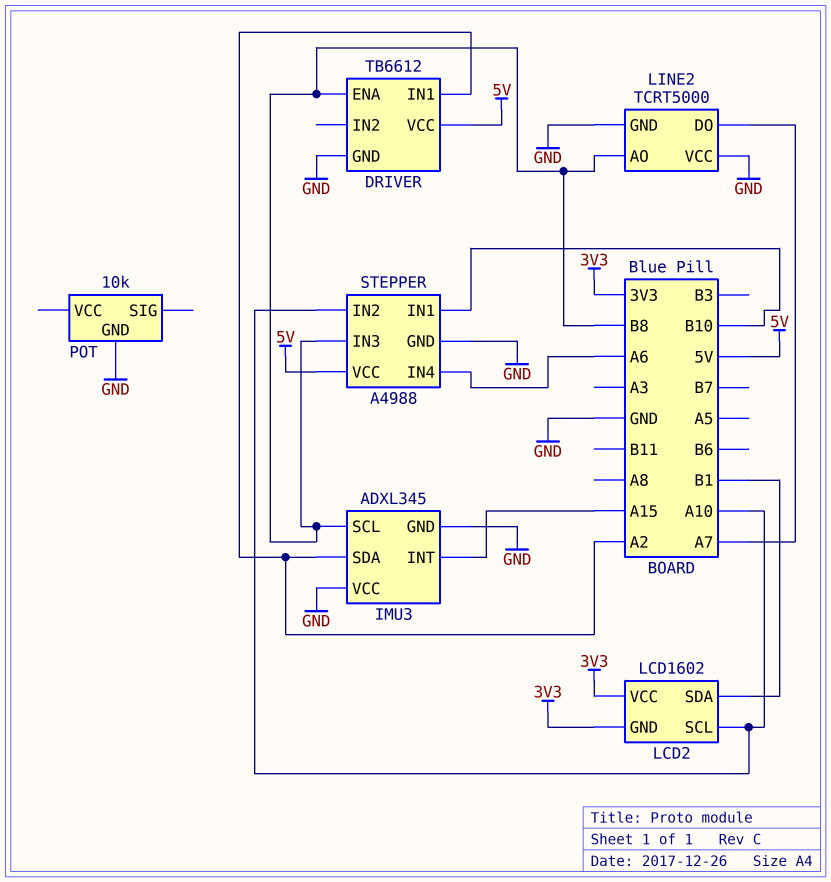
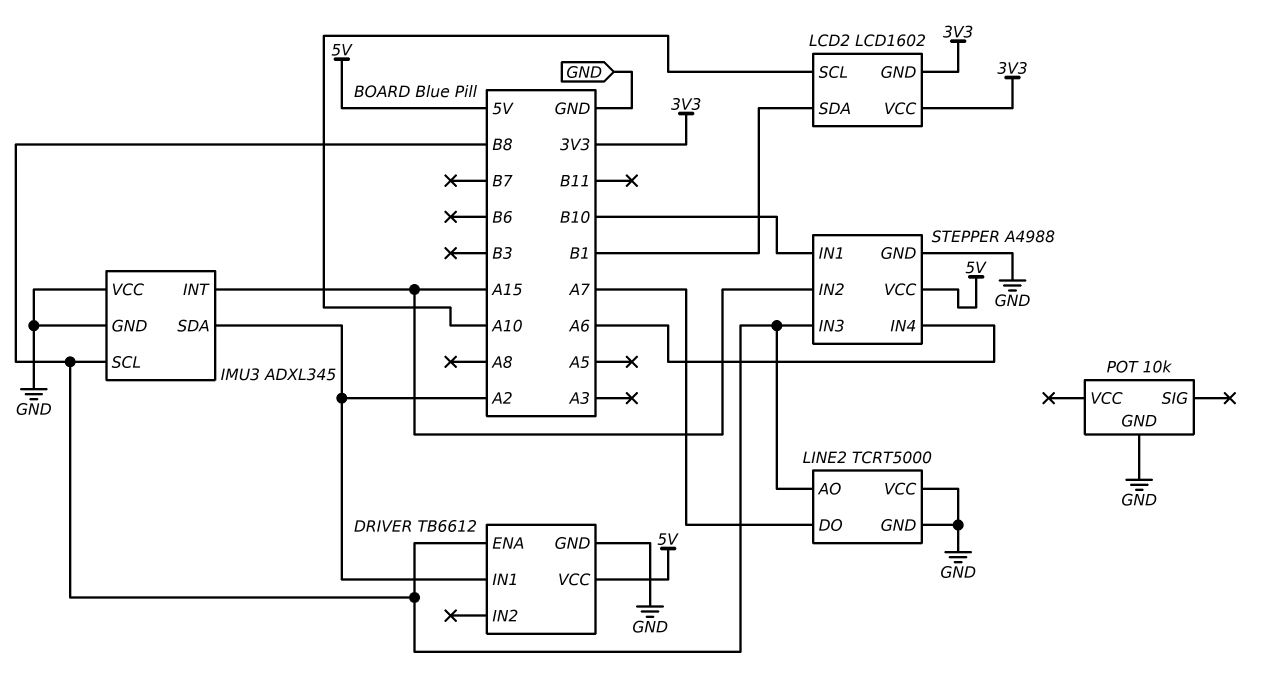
STEPPER pin IN2: A10 -> A15

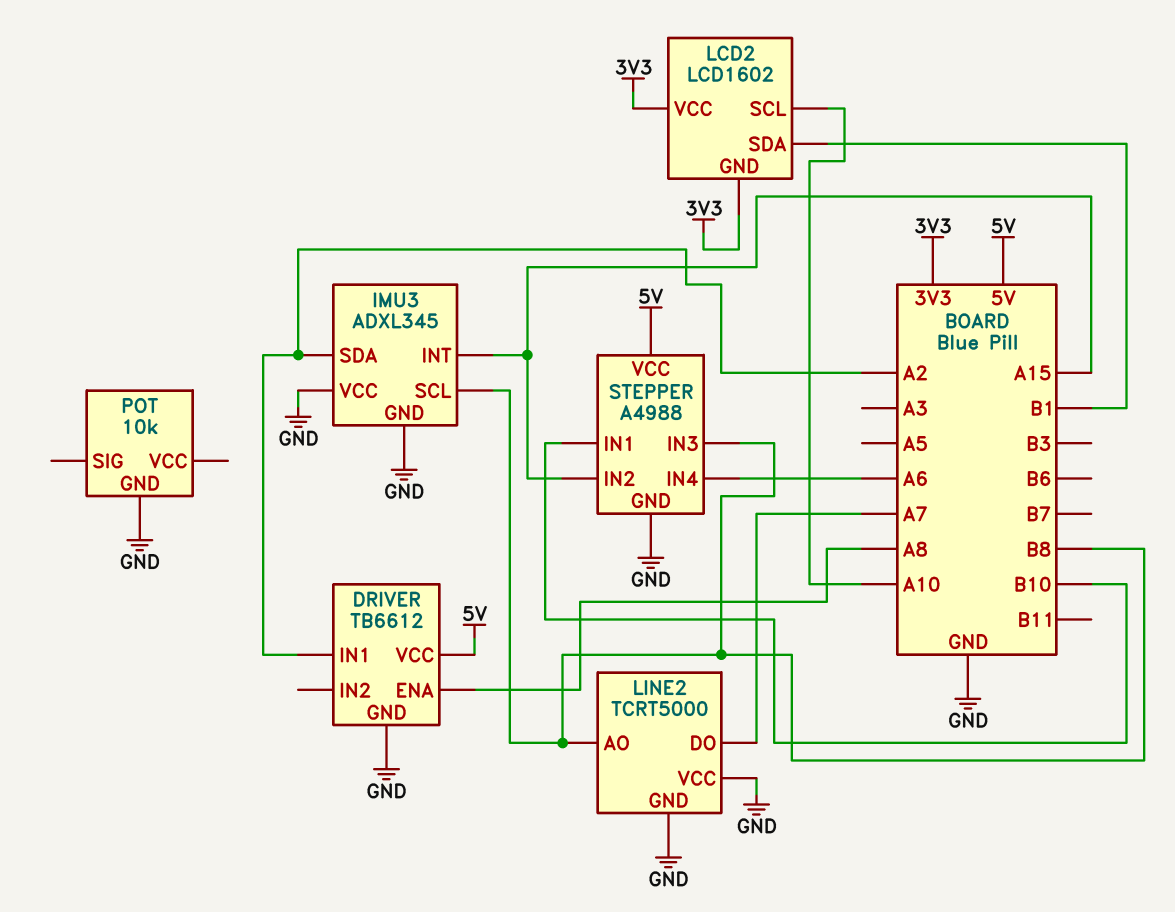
DRIVER pin ENA: B8 -> A8

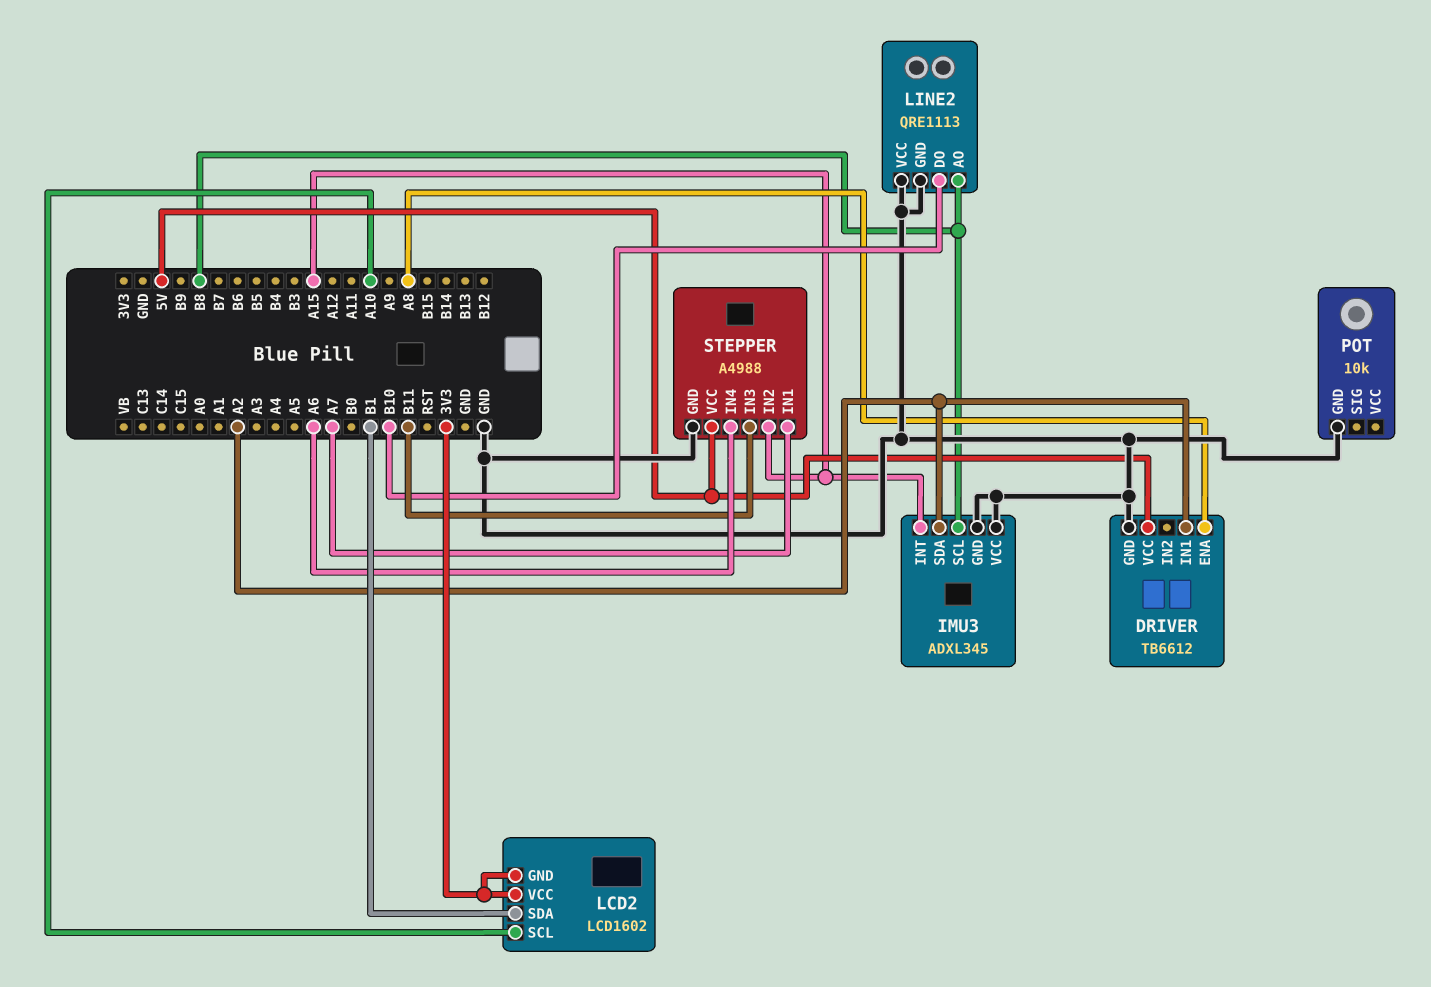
LINE2: TCRT5000 -> QRE1113
LINE2 pin DO: A7 -> B10
STEPPER pin IN1: B10 -> A7
STEPPER pin IN3: B8 -> B11

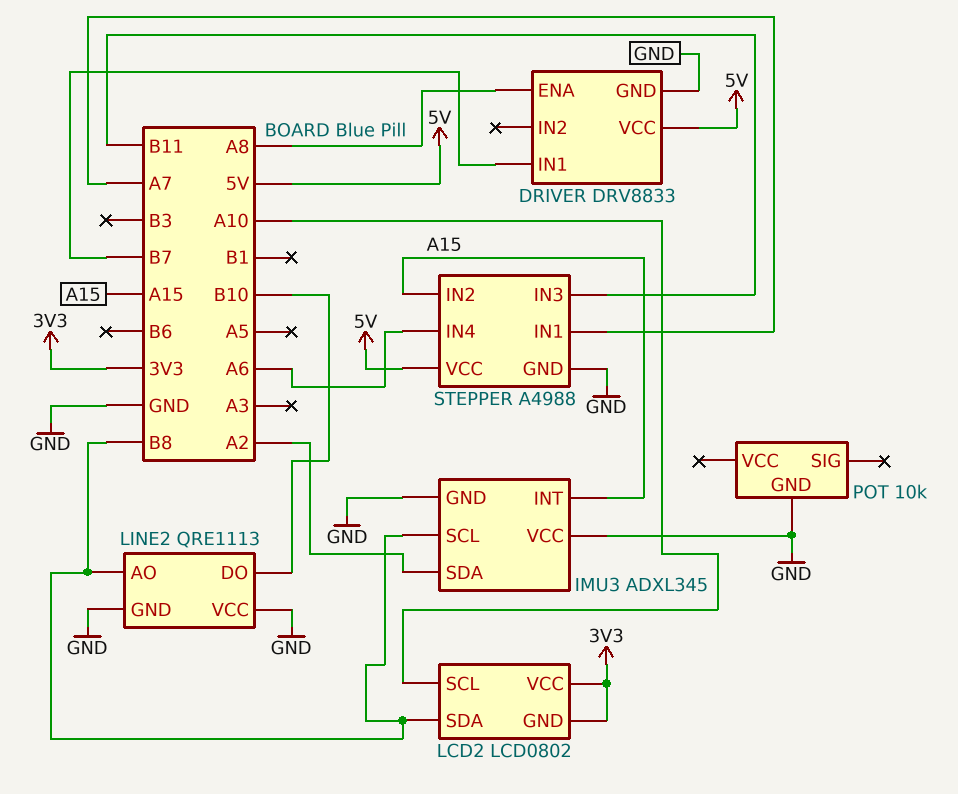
DRIVER: TB6612 -> DRV8833
DRIVER pin IN1: A2 -> B7
LCD2: LCD1602 -> LCD0802
LCD2 pin SDA: B1 -> B8

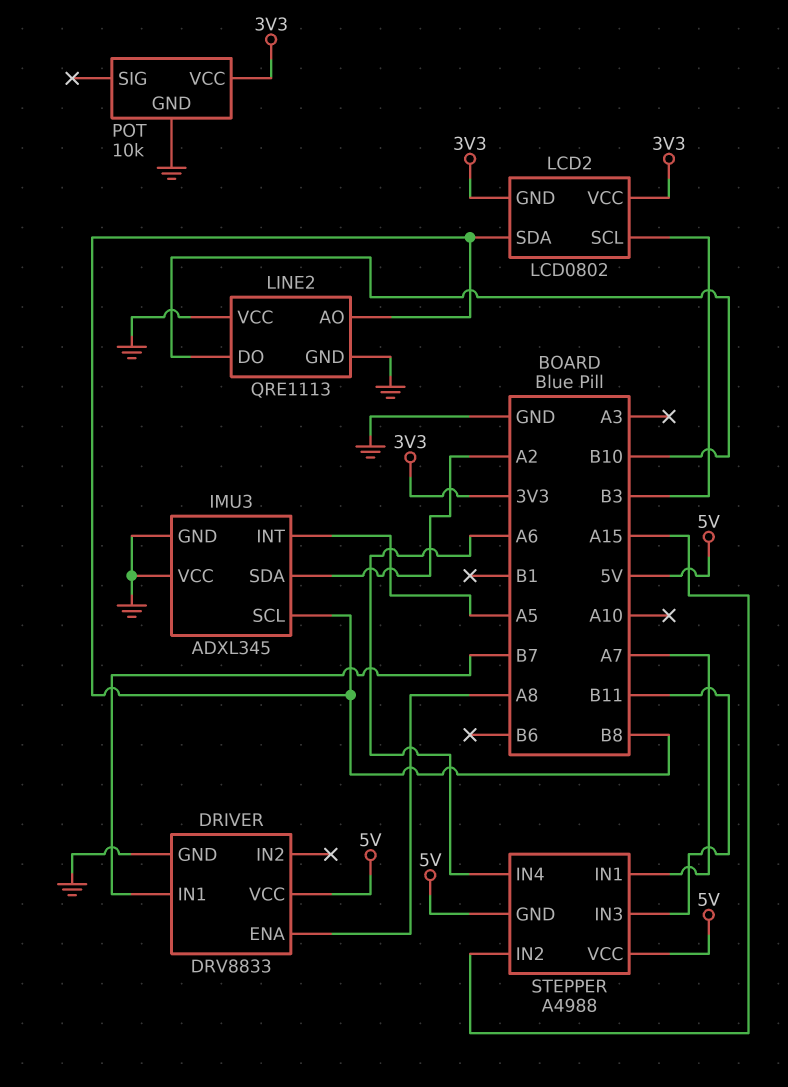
IMU3 pin INT: A15 -> A5
LCD2 pin SCL: A10 -> B3
POT pin VCC: none -> 3V3
STEPPER pin GND: GND -> 5V

